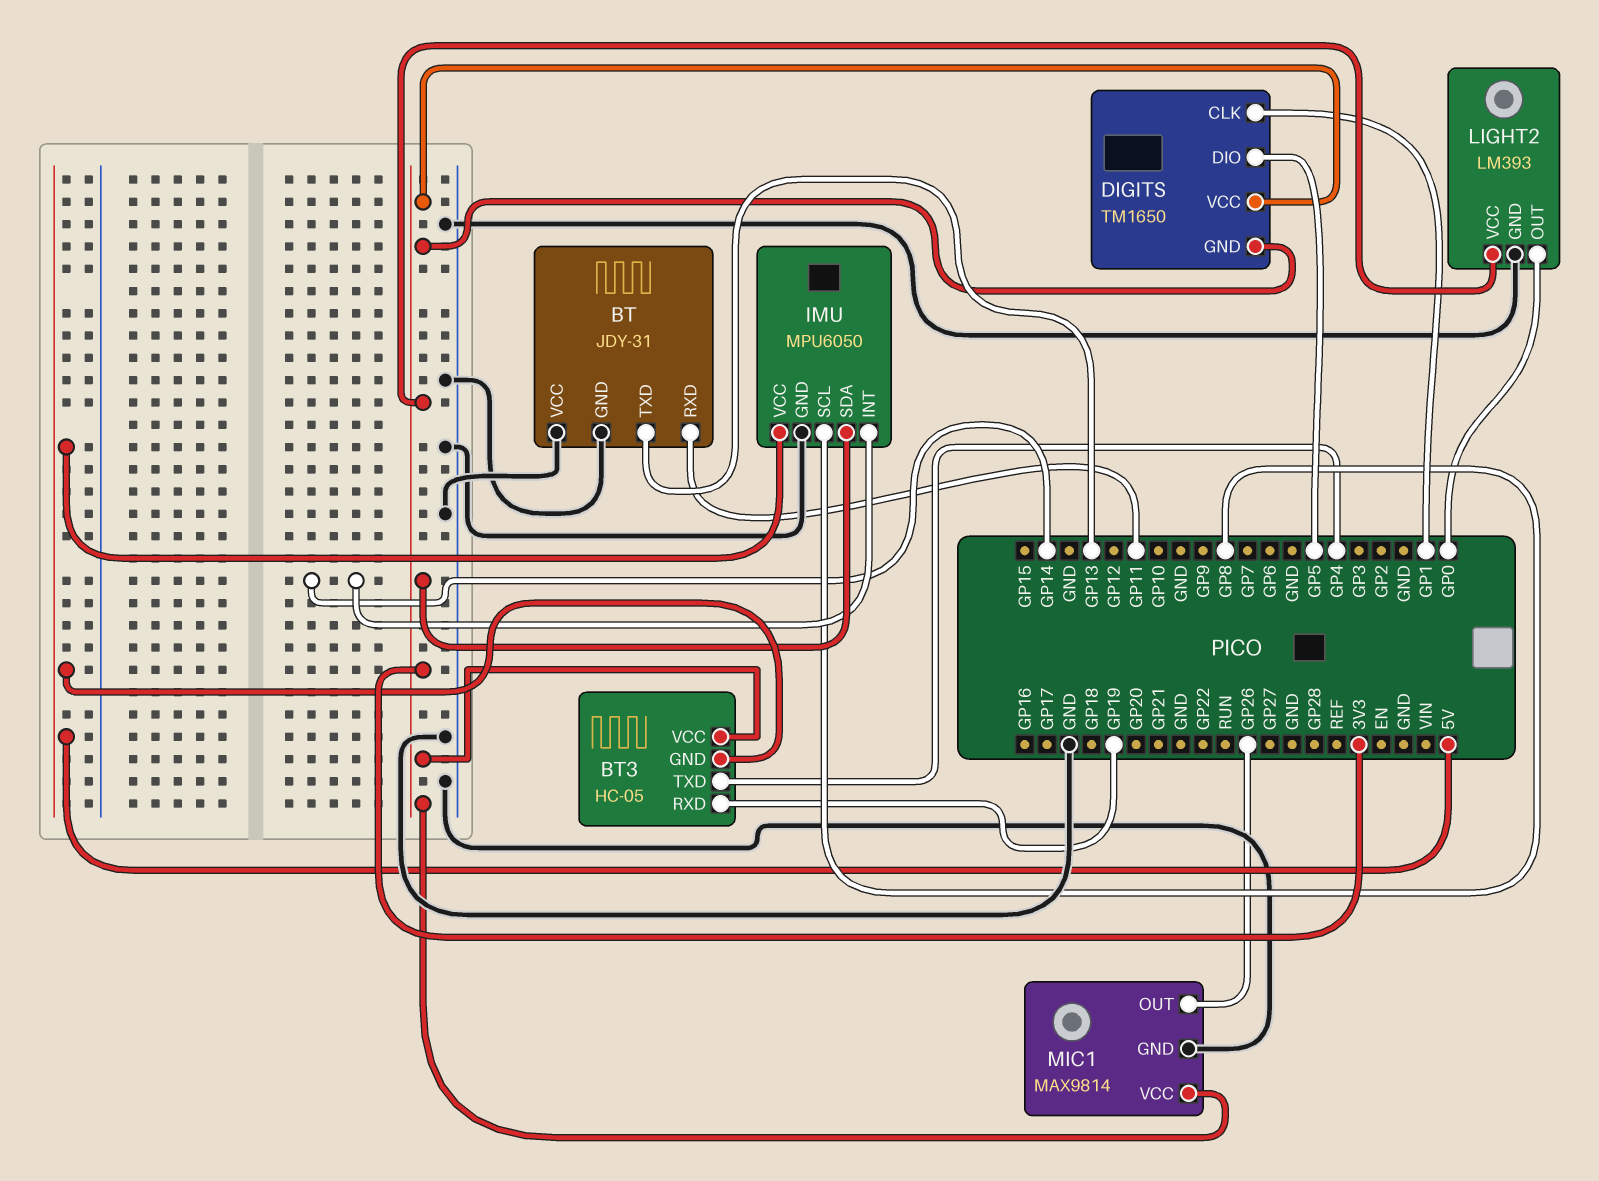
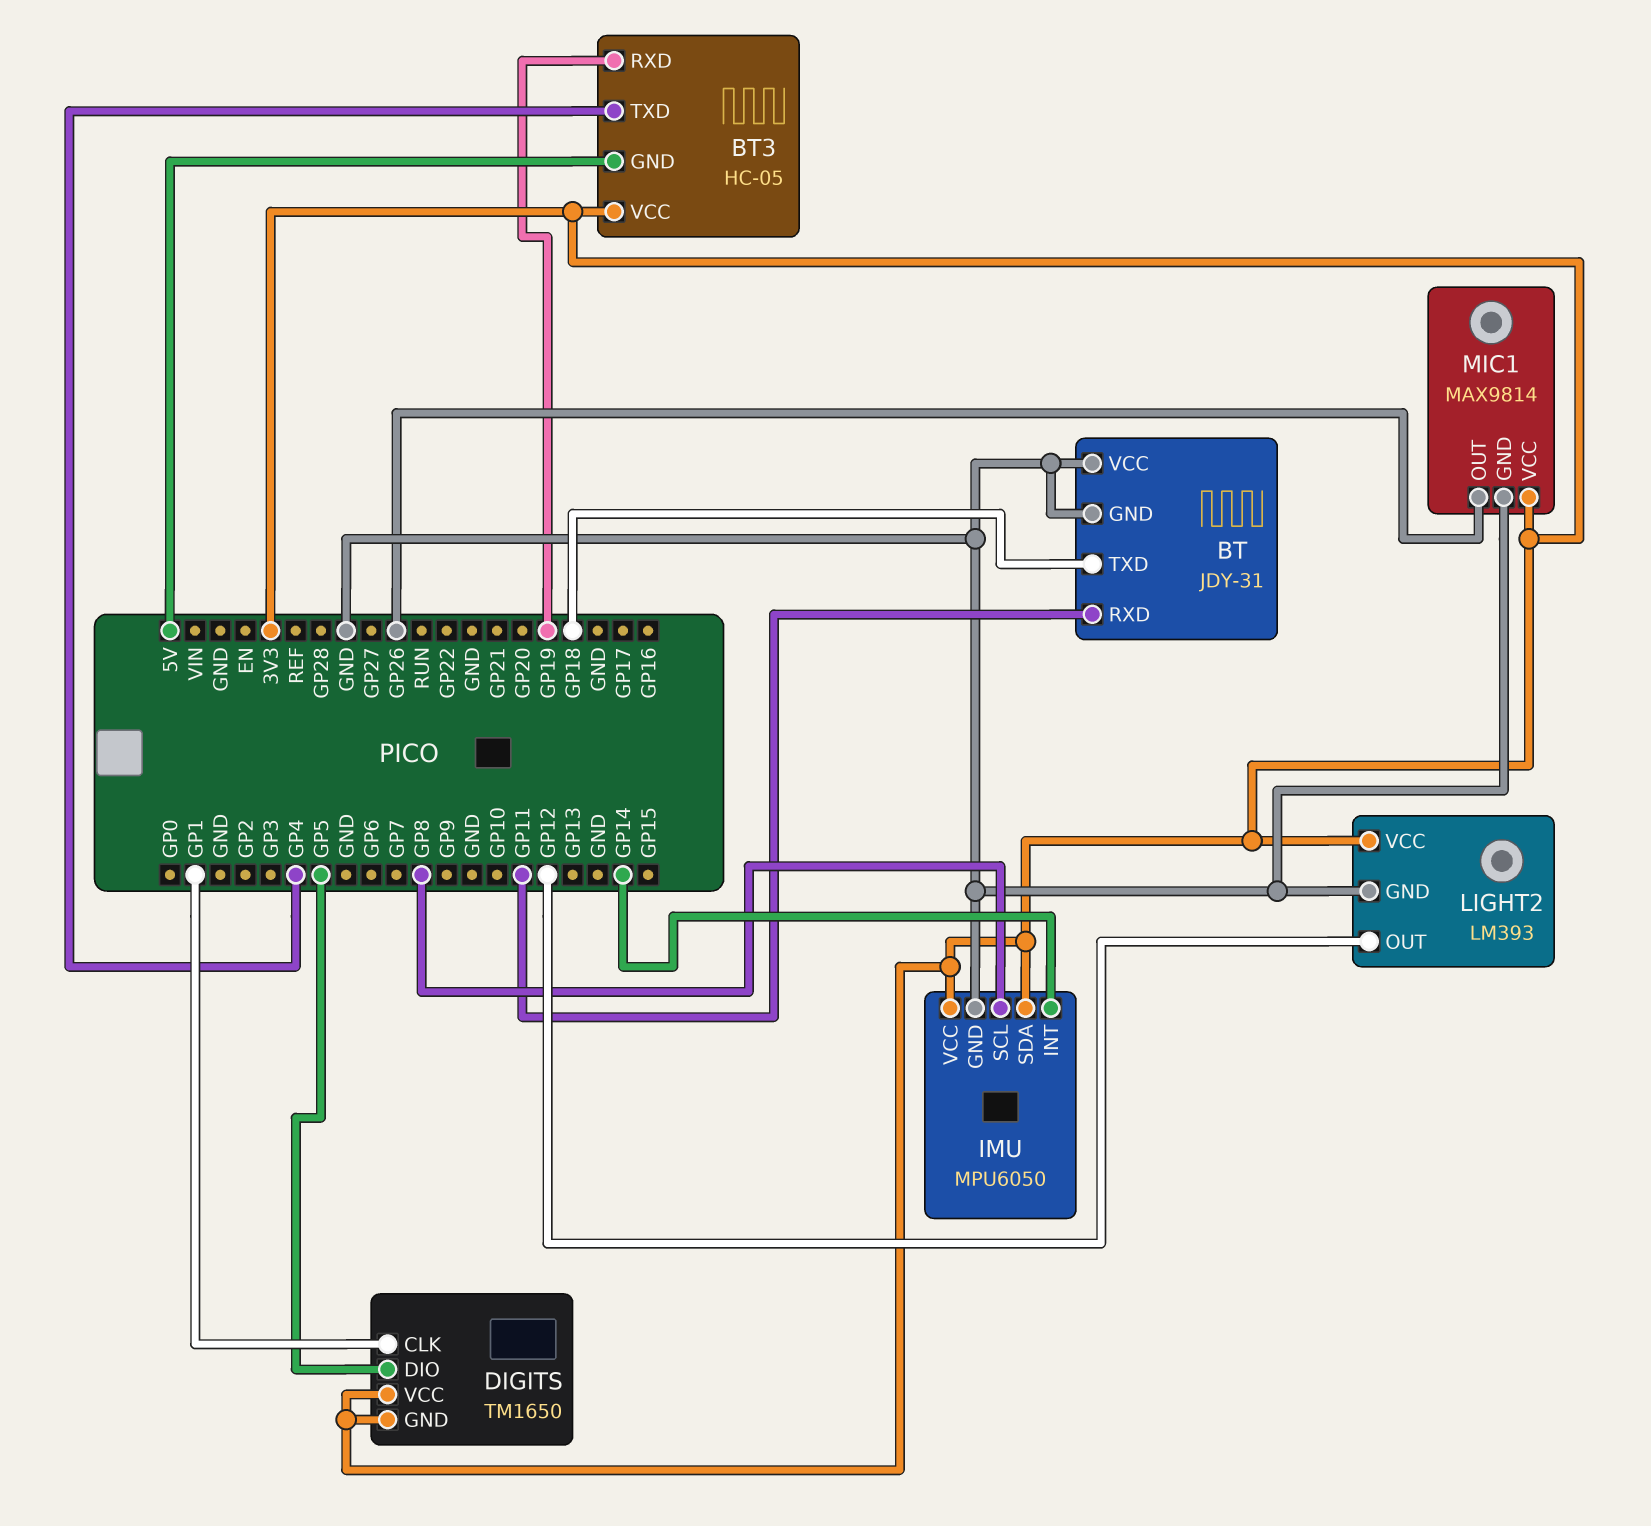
BT pin TXD: GP13 -> GP18
IMU pin VCC: 5V -> 3V3
LIGHT2 pin OUT: GP0 -> GP12

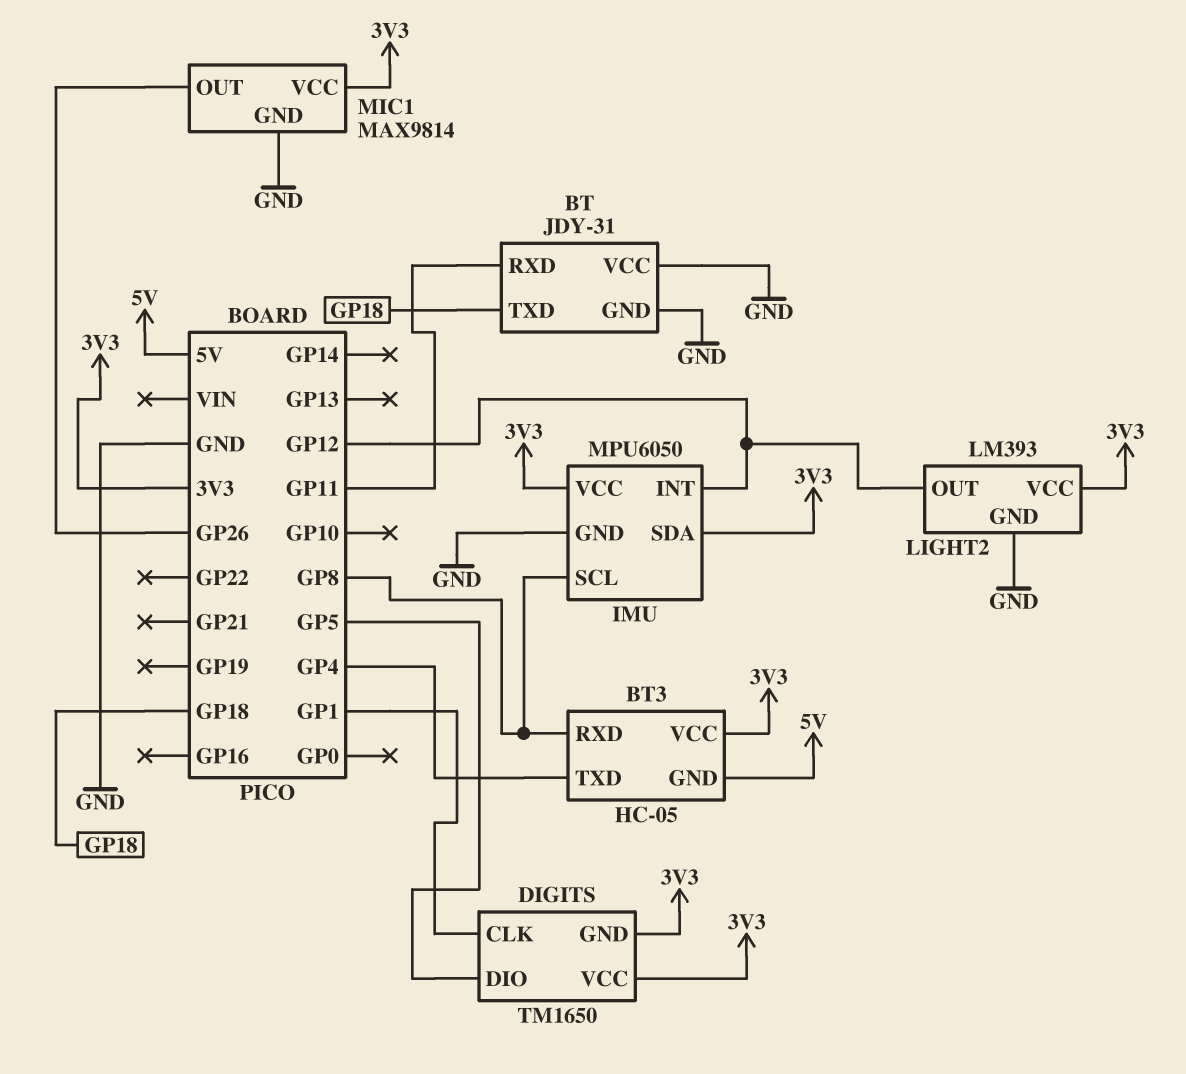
BT3 pin RXD: GP19 -> GP8
IMU pin INT: GP14 -> GP12

